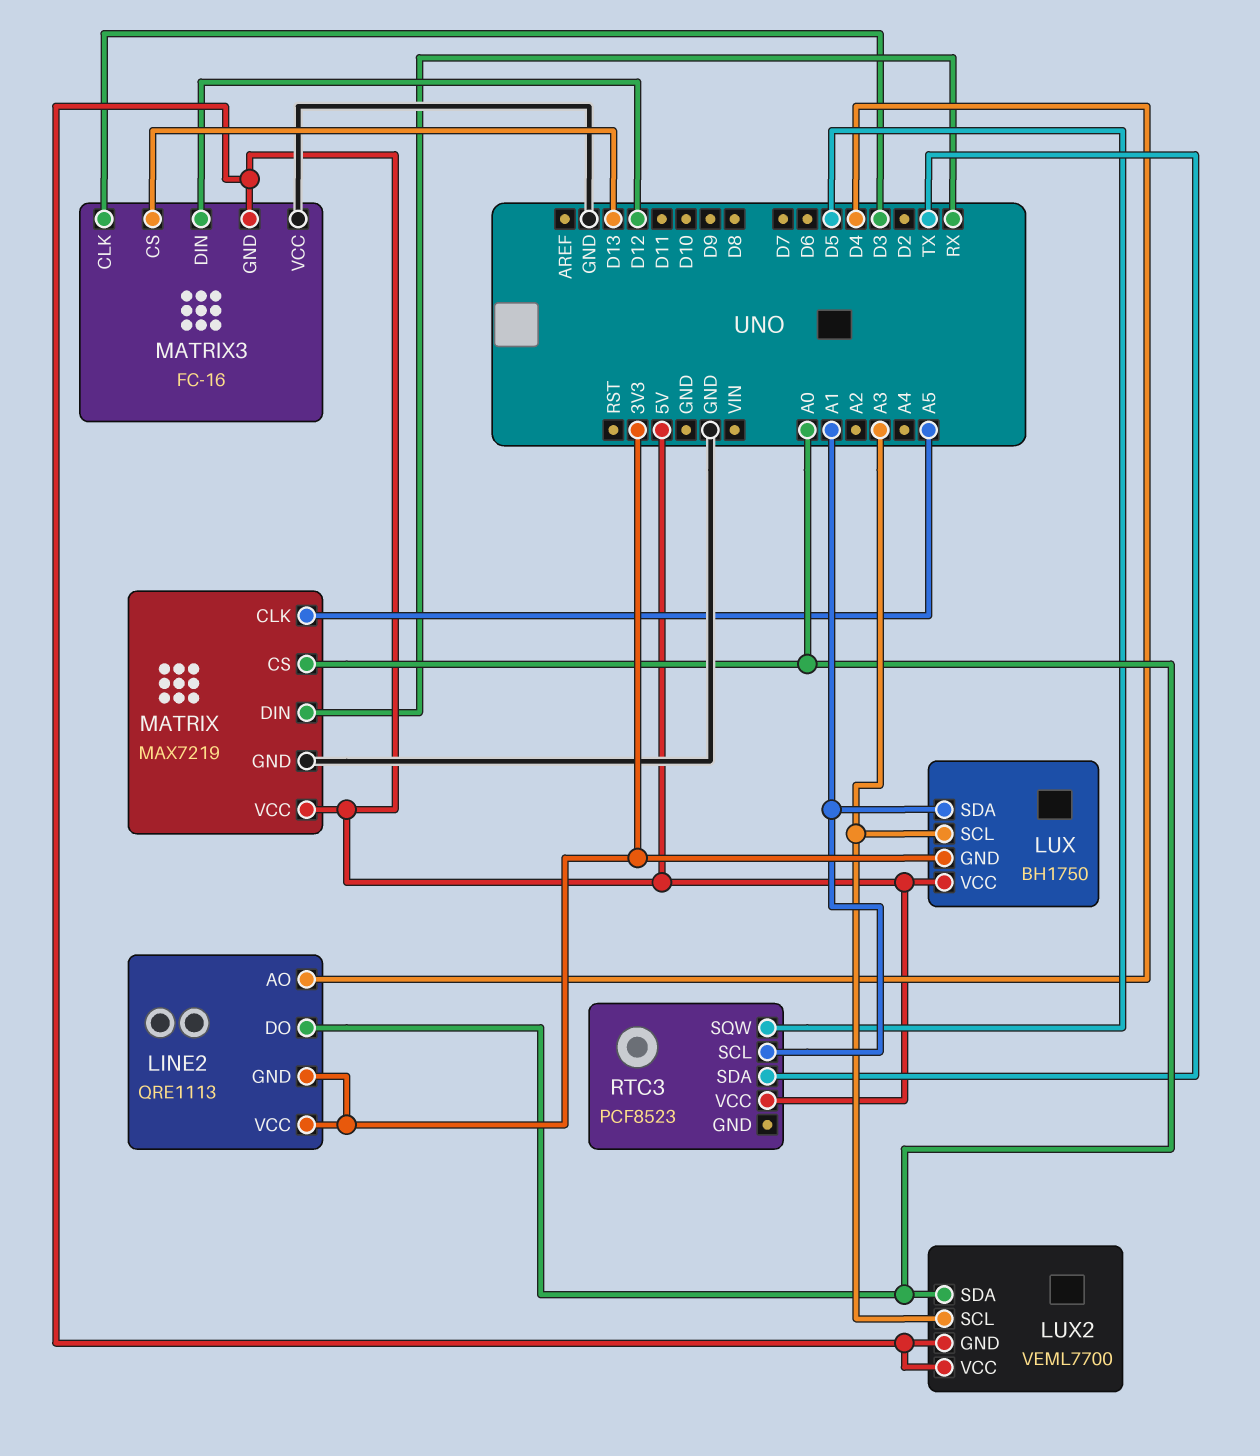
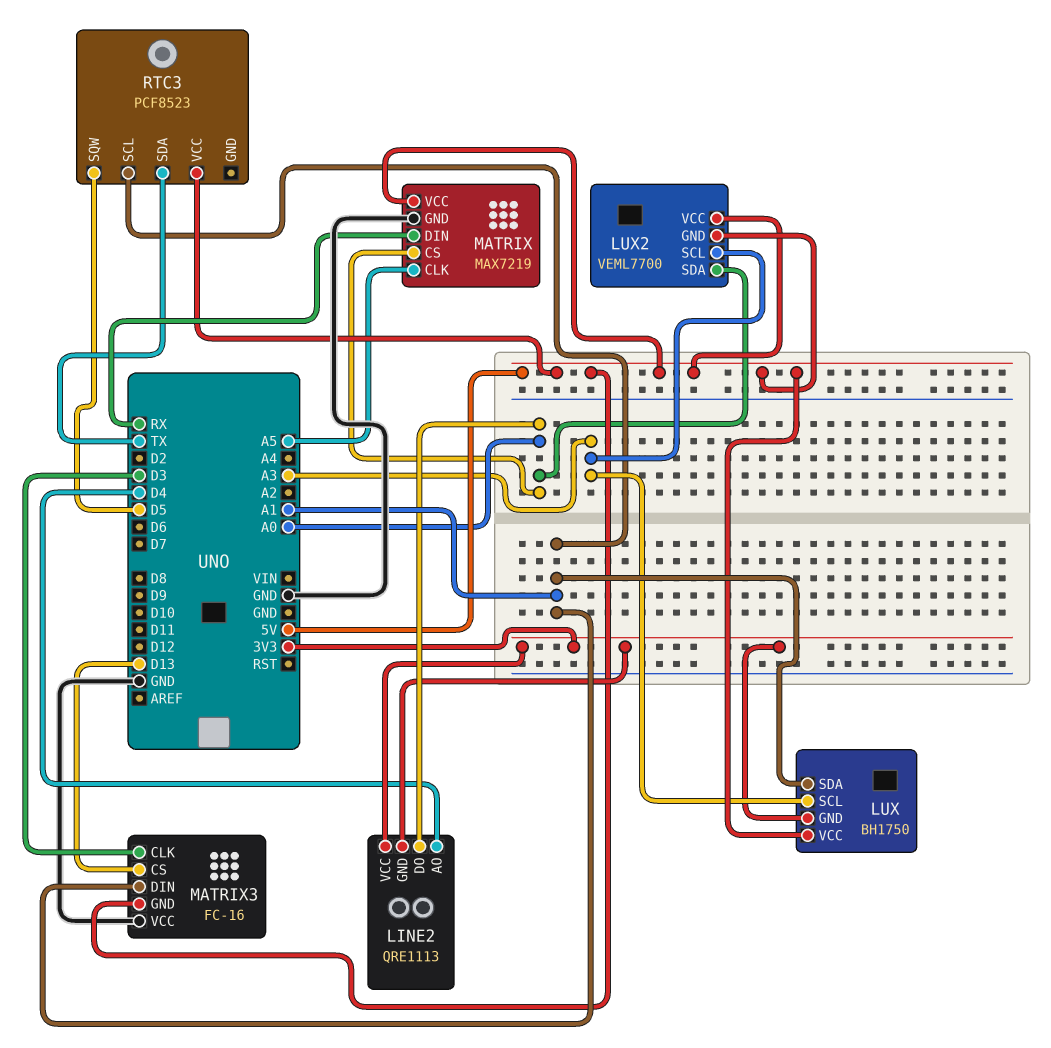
MATRIX3 pin DIN: D12 -> A1

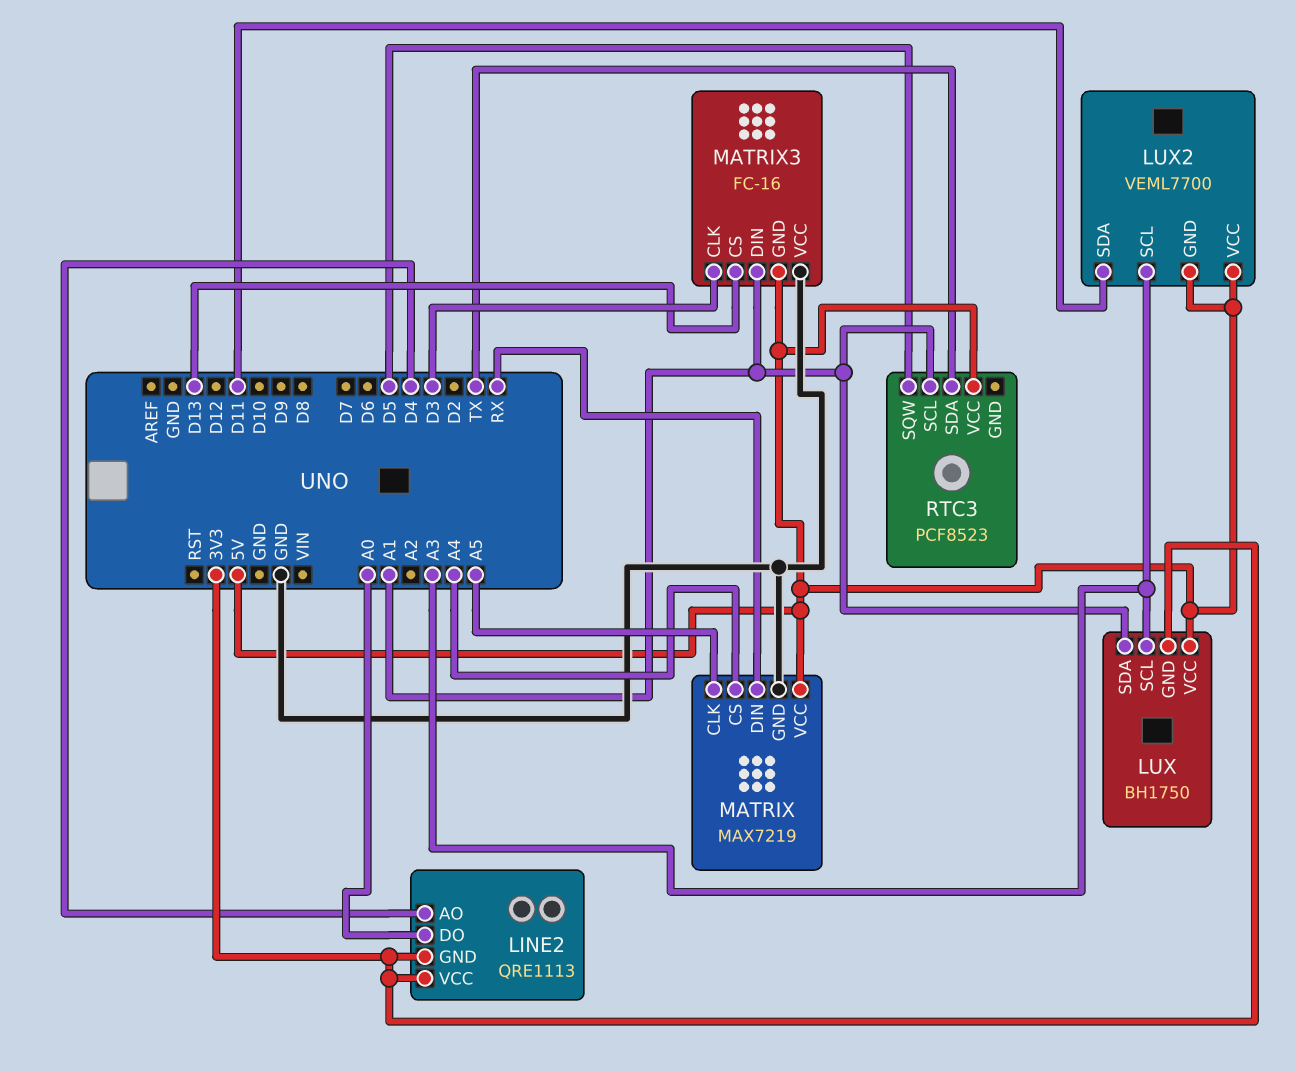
LUX2 pin SDA: A0 -> D11
MATRIX pin CS: A0 -> A4

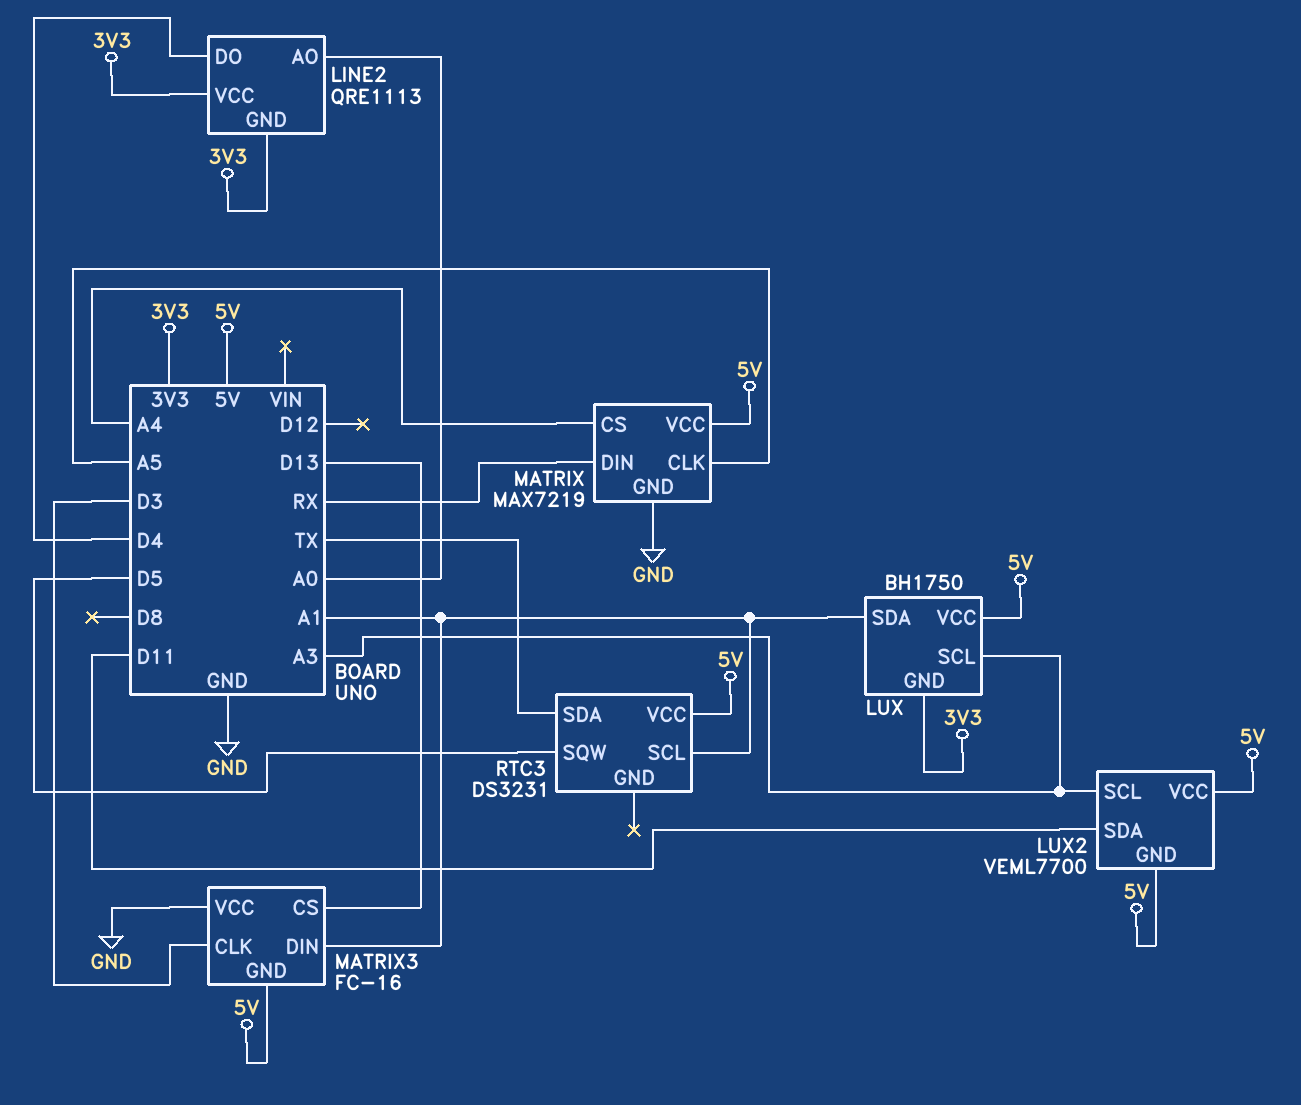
LINE2 pin AO: D4 -> A0
LINE2 pin DO: A0 -> D4
RTC3: PCF8523 -> DS3231

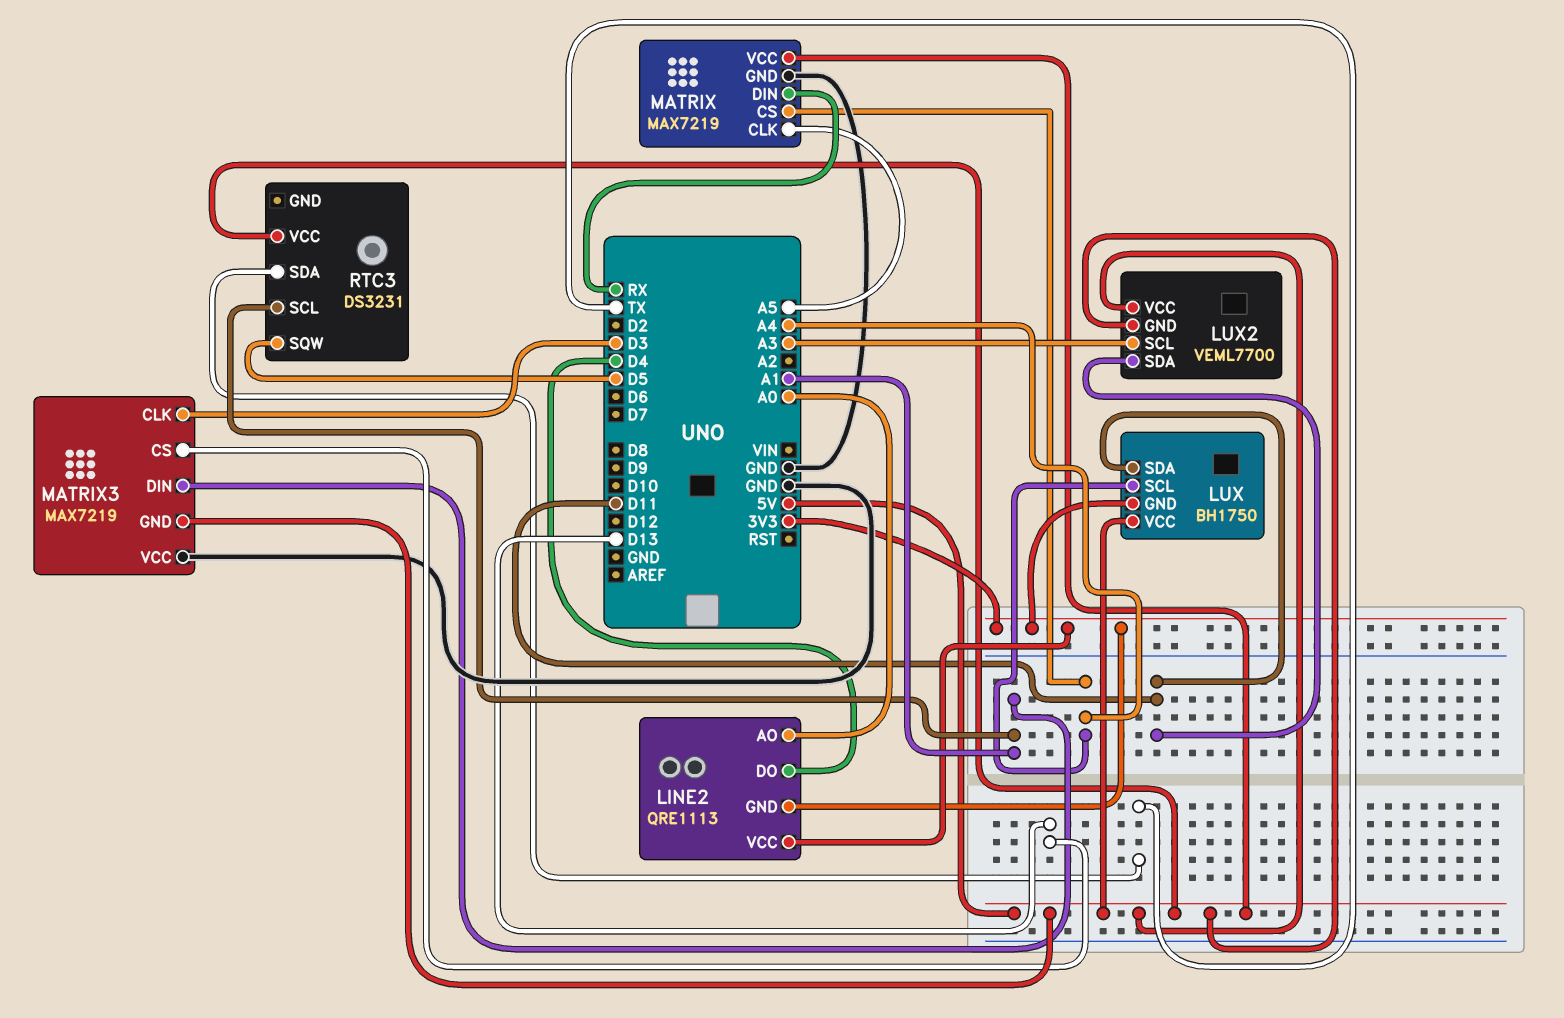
LUX pin SCL: A3 -> A4
LUX pin SDA: A1 -> D11
MATRIX3: FC-16 -> MAX7219

